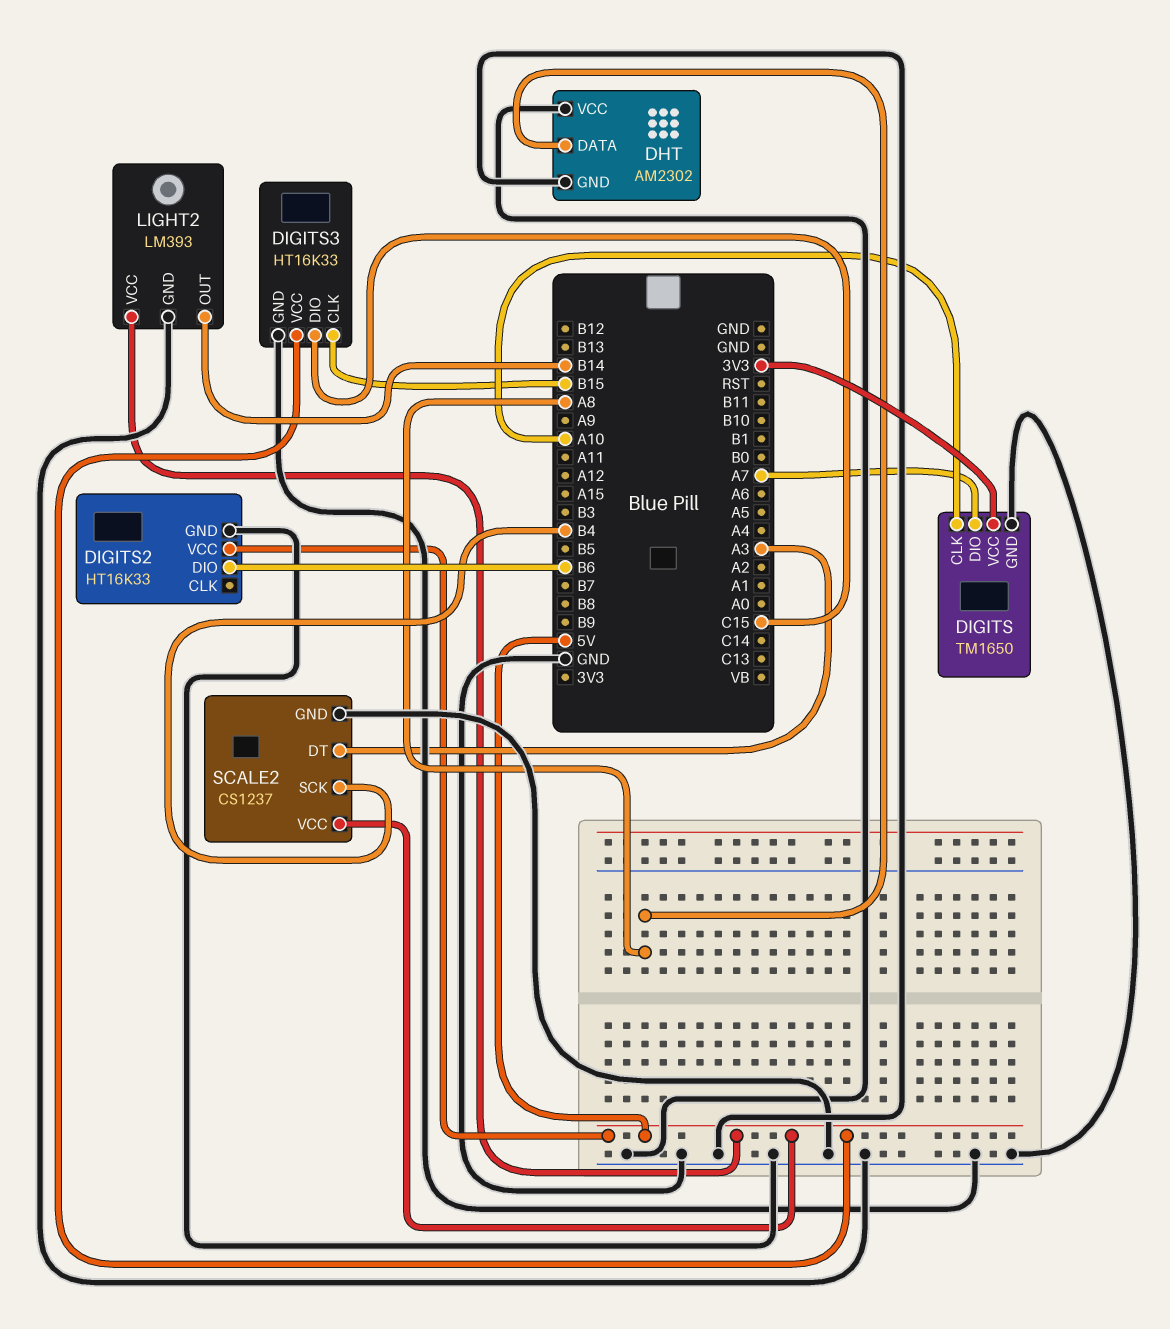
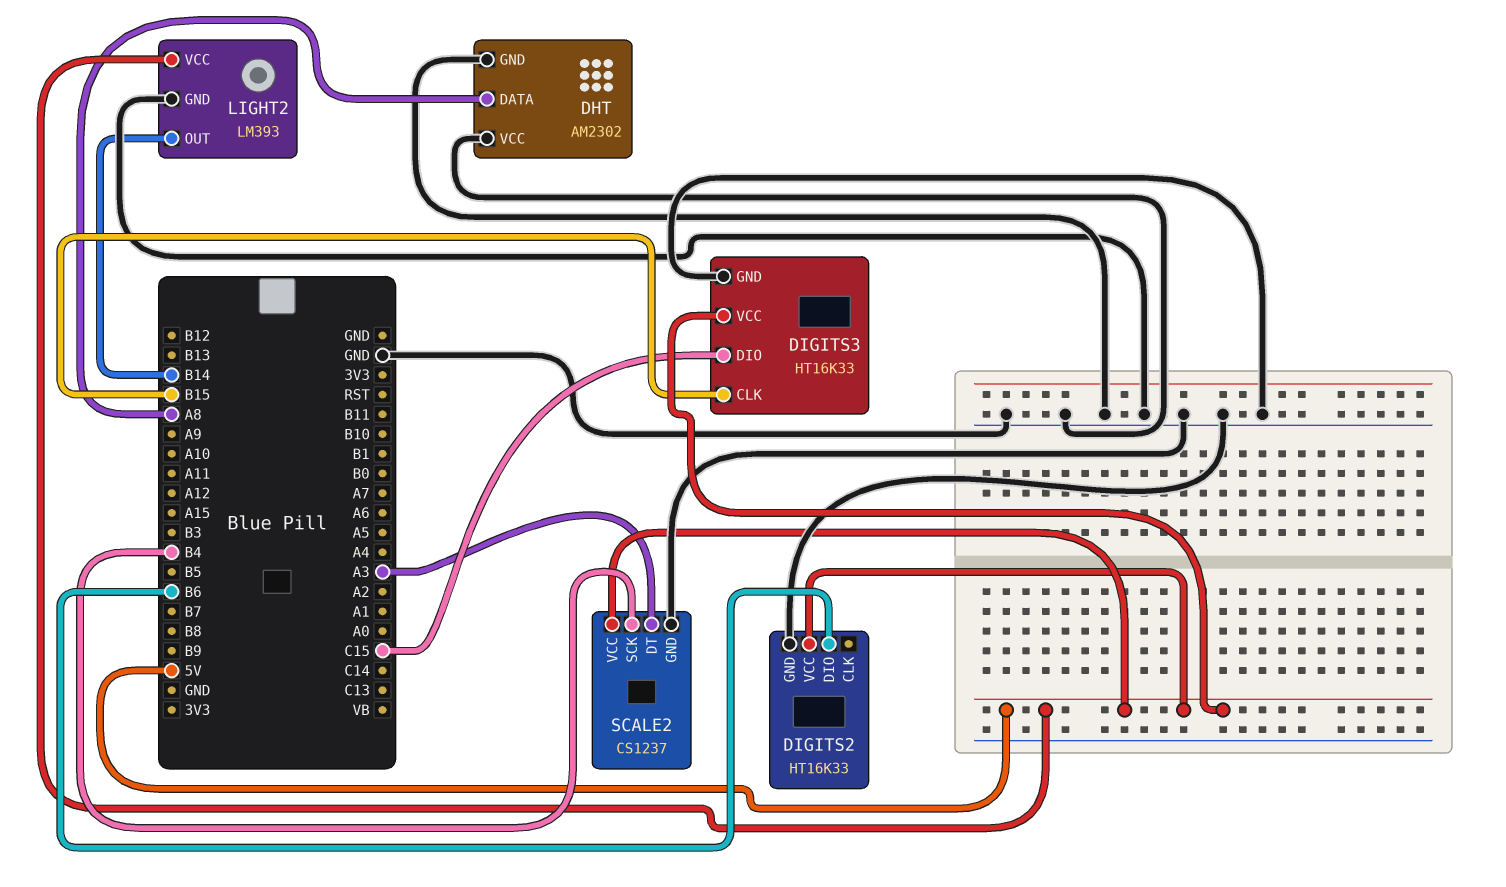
DIGITS: TM1650 -> none
DIGITS pin CLK: A10 -> none
DIGITS pin DIO: A7 -> none
DIGITS pin GND: GND -> none
DIGITS pin VCC: 3V3 -> none

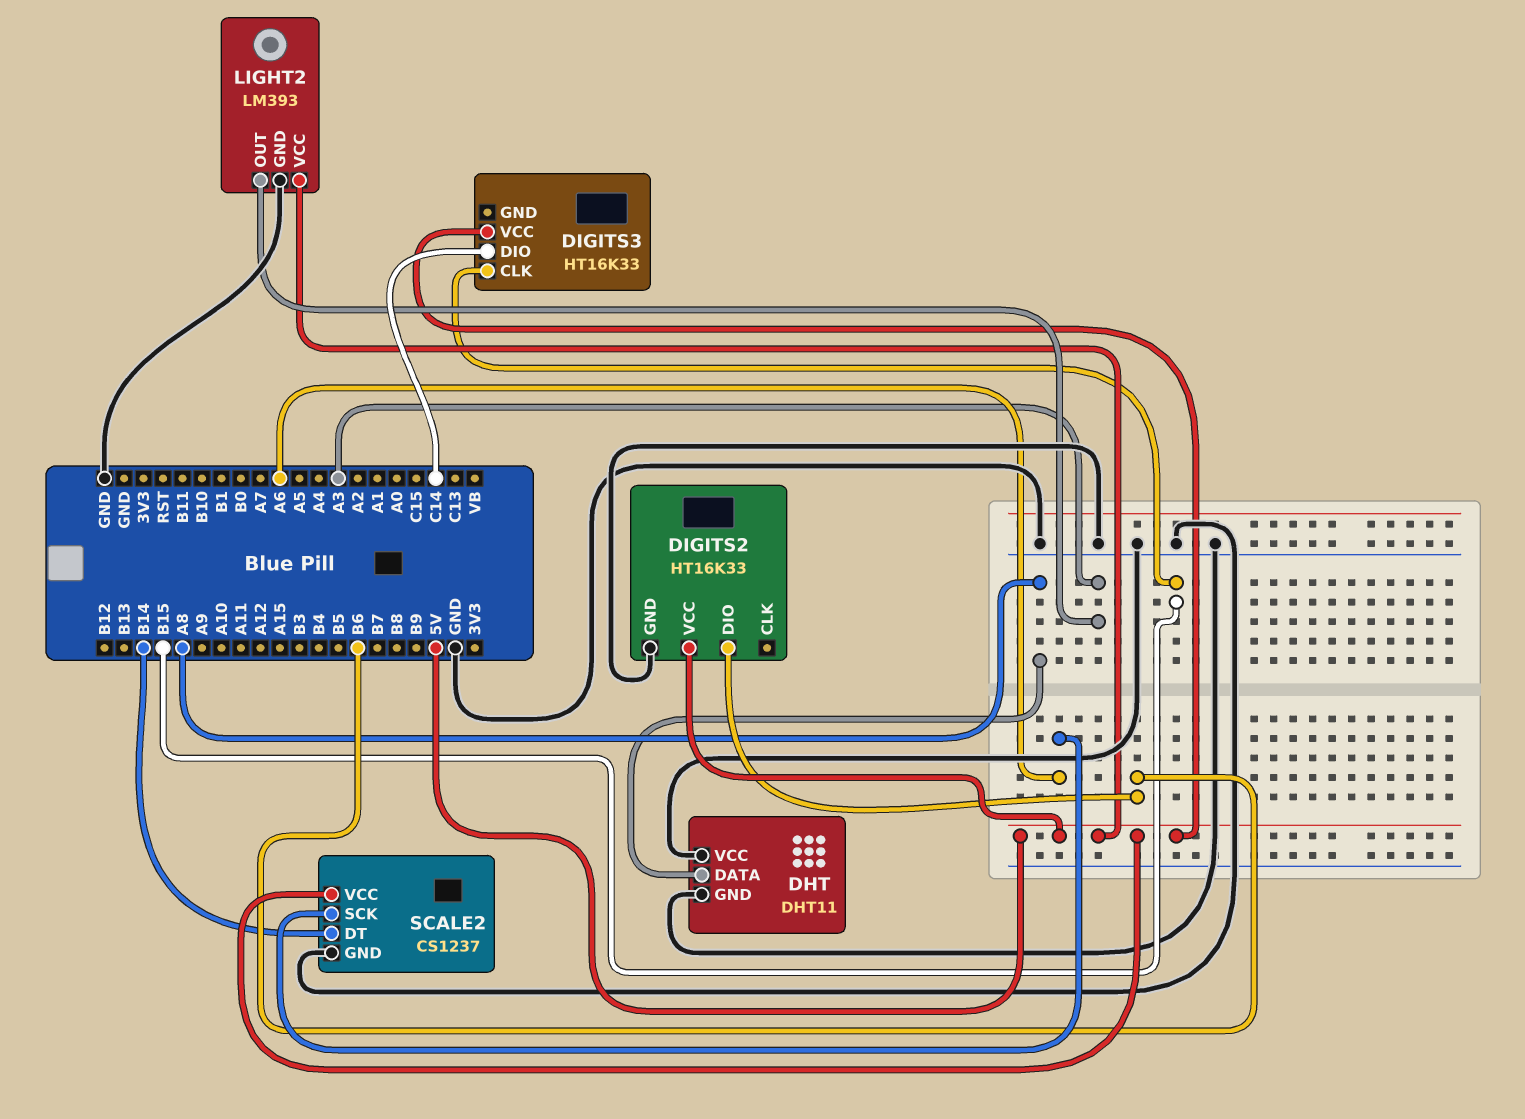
DHT: AM2302 -> DHT11
DIGITS3 pin DIO: C15 -> C14
DIGITS3 pin GND: GND -> none
LIGHT2 pin OUT: B14 -> A3
SCALE2 pin DT: A3 -> B14
SCALE2 pin SCK: B4 -> A6

